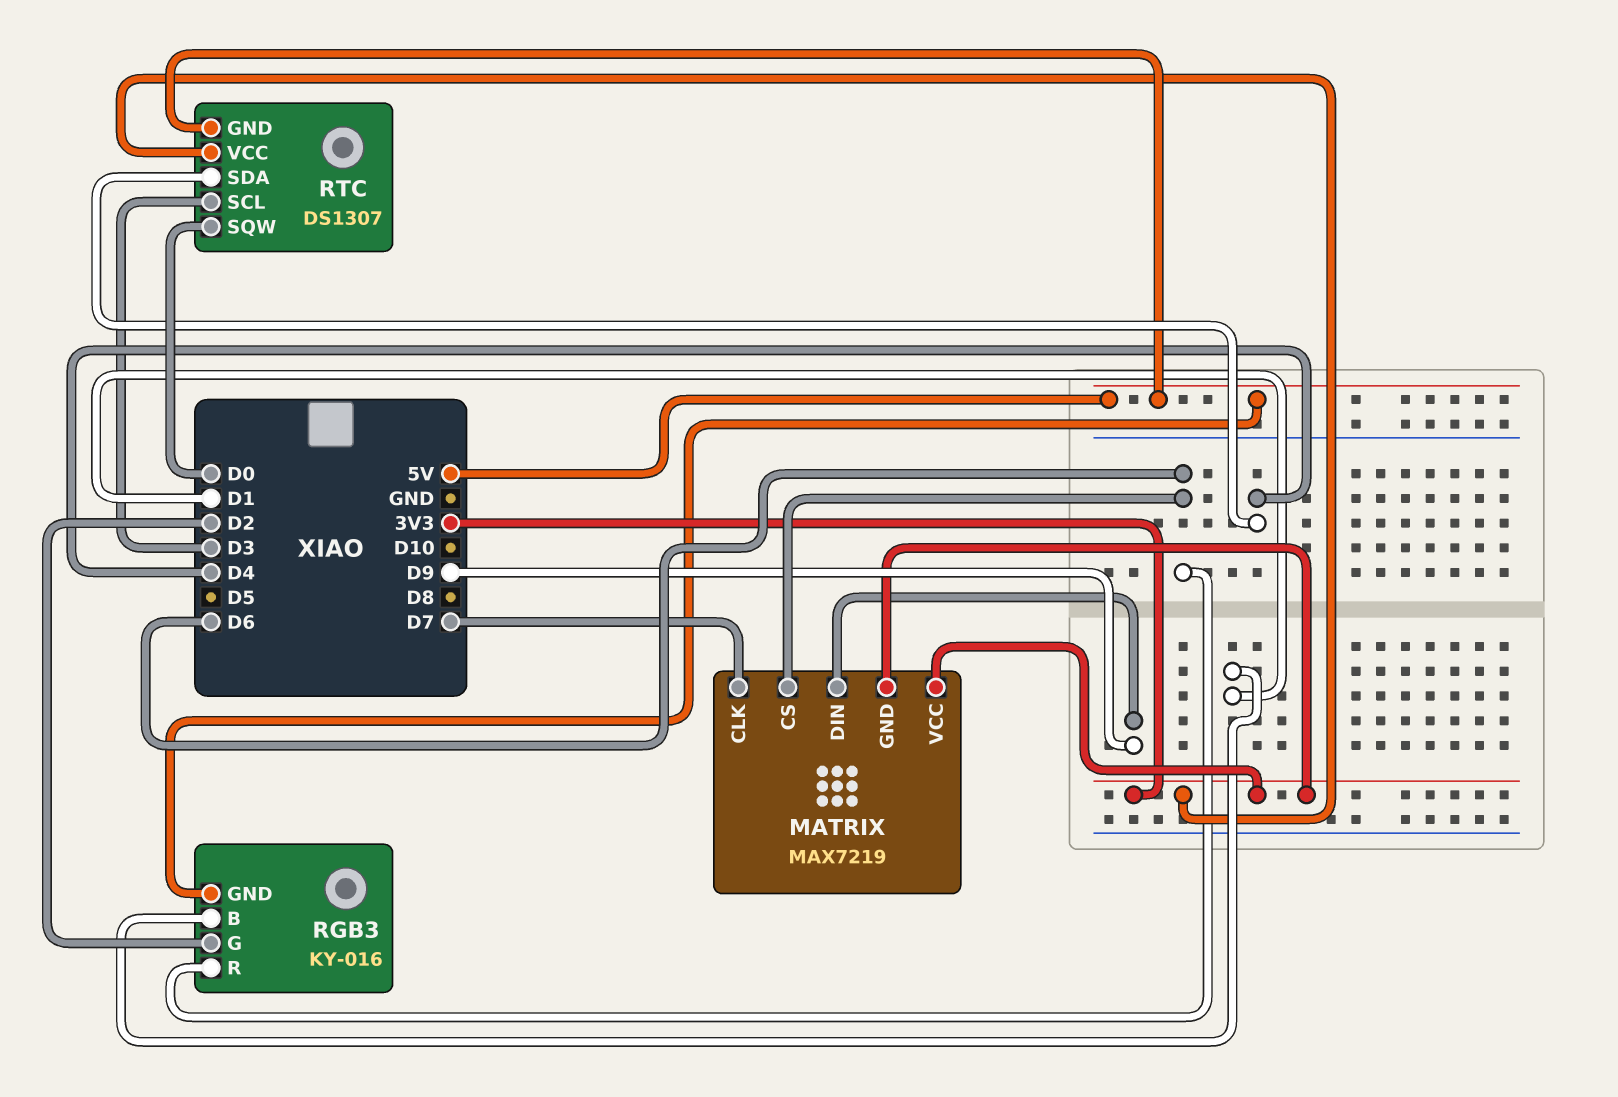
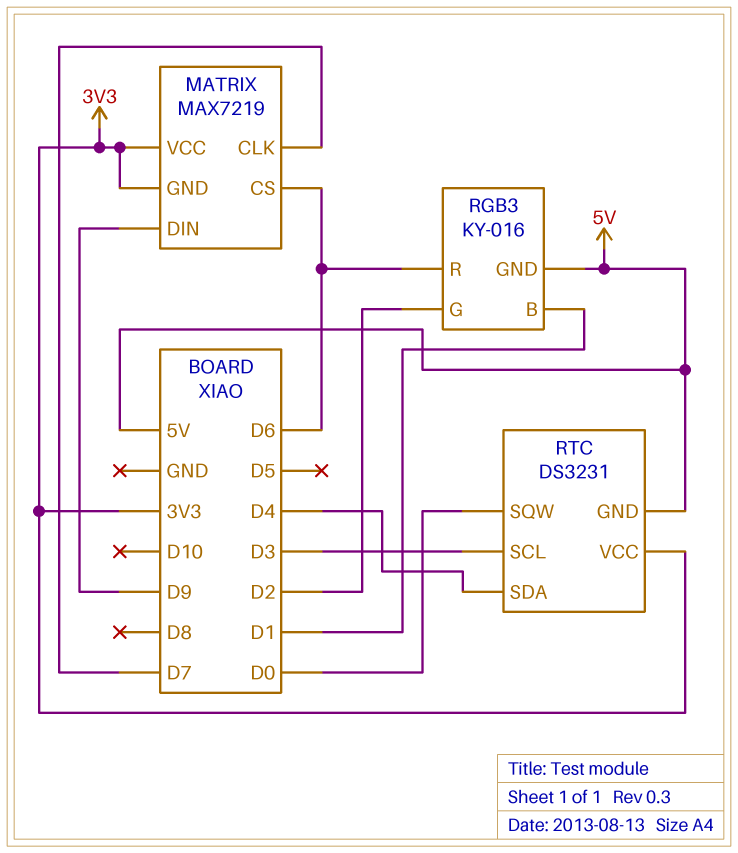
RTC: DS1307 -> DS3231

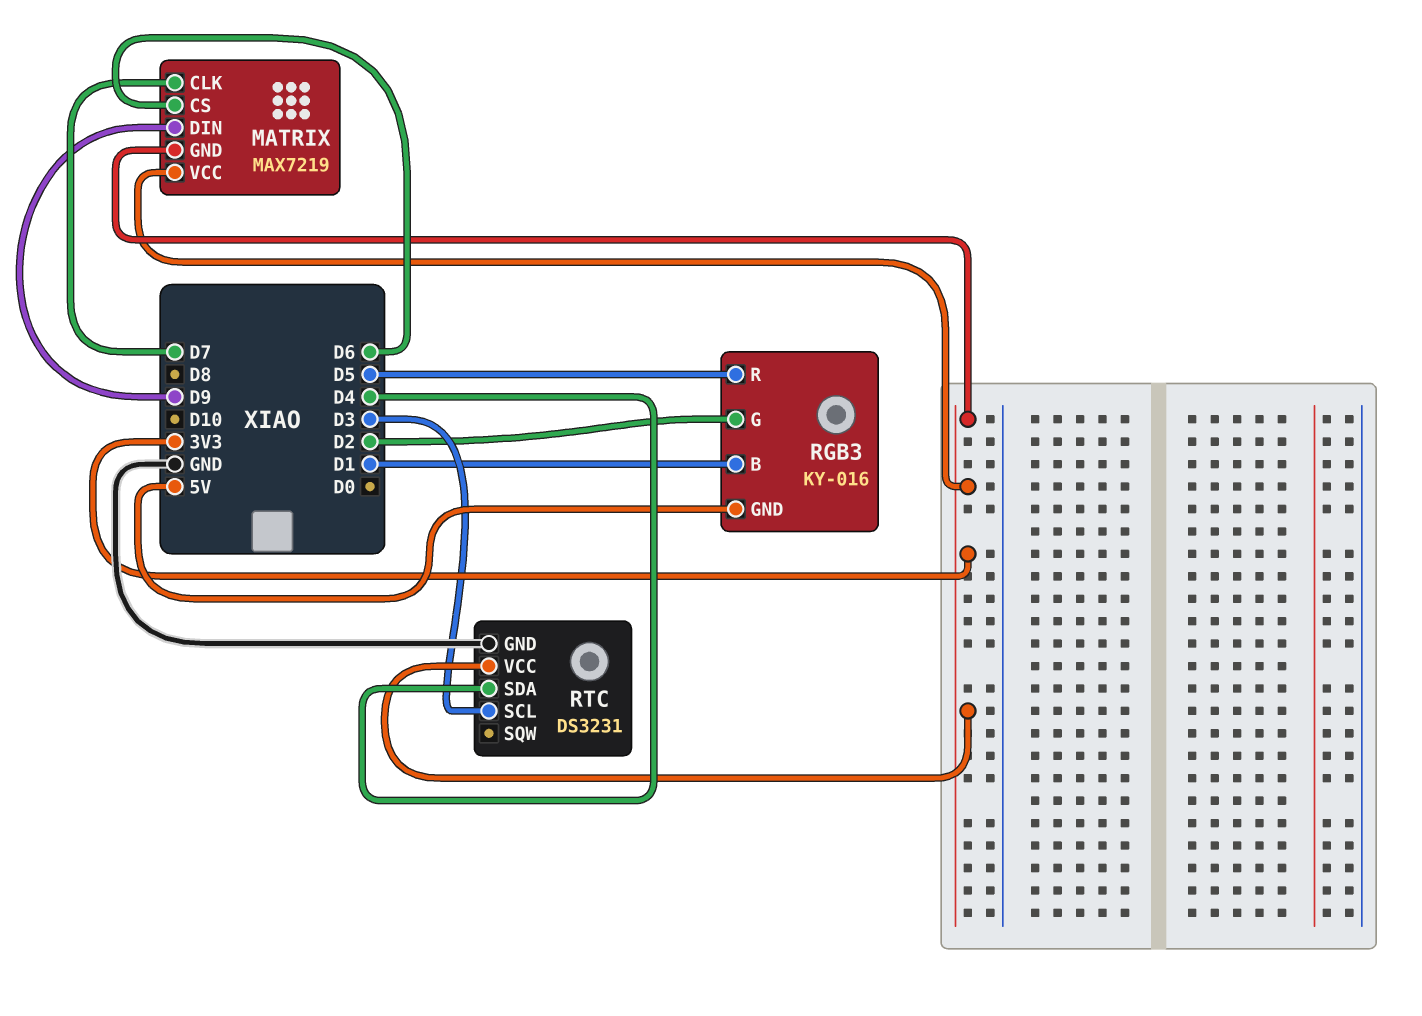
RGB3 pin R: D6 -> D5
RTC pin GND: 5V -> GND
RTC pin SQW: D0 -> none

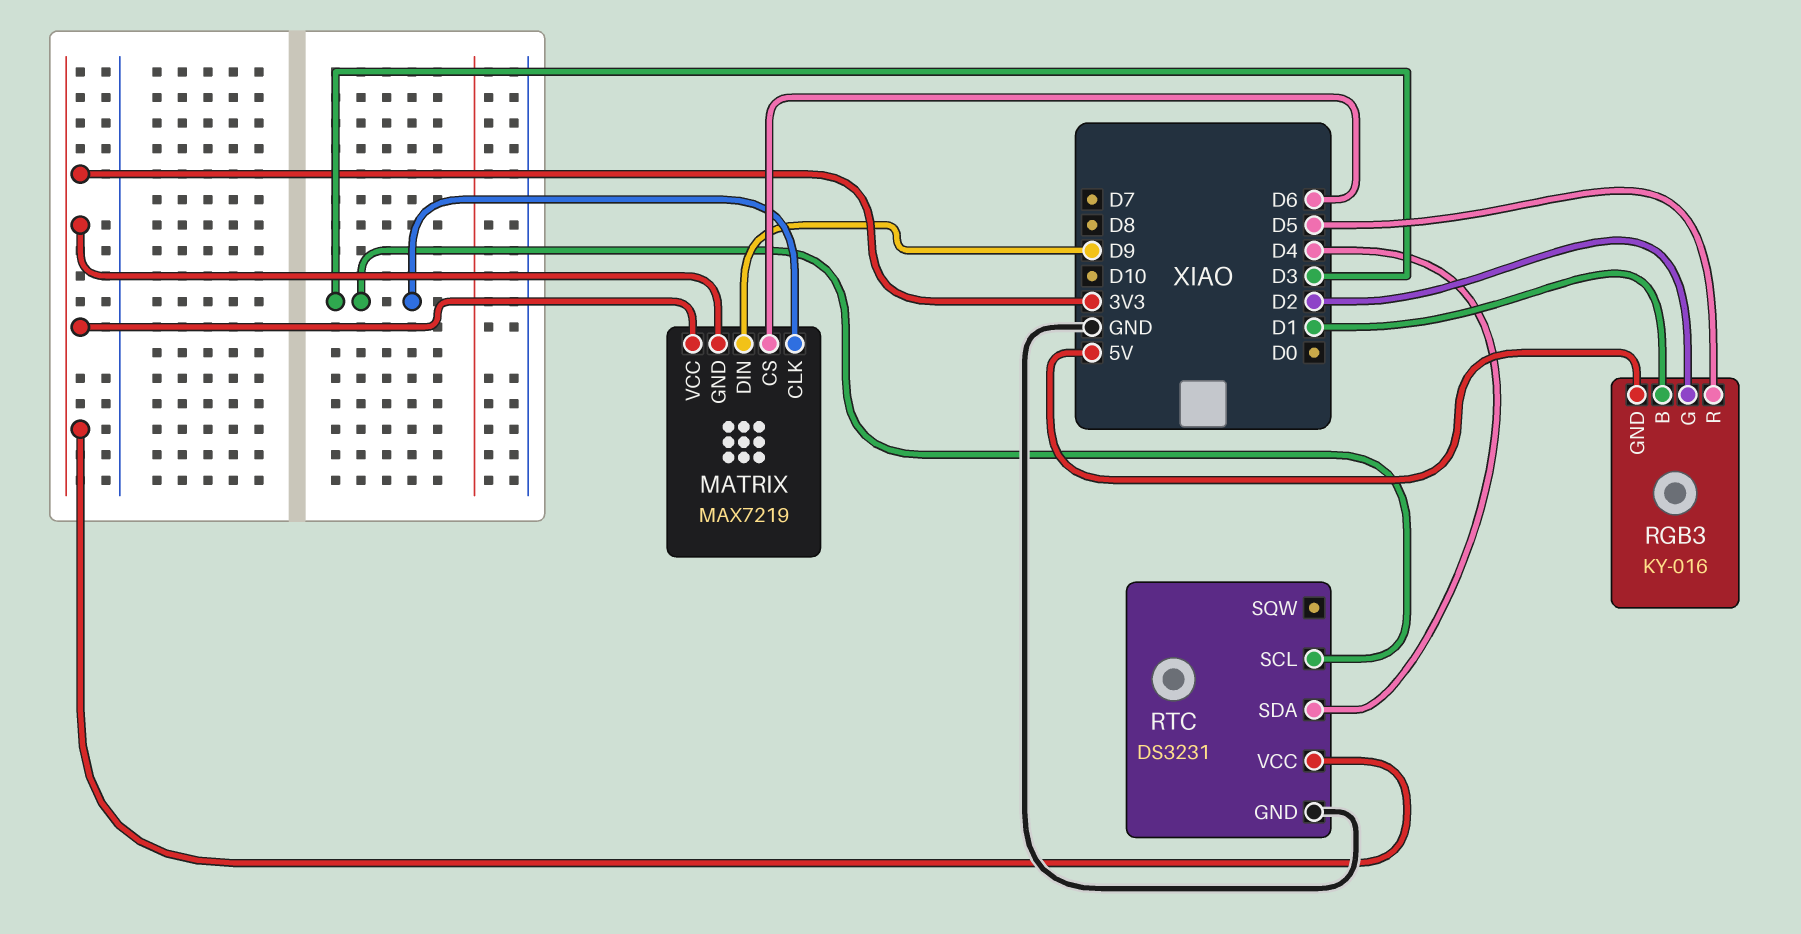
MATRIX pin CLK: D7 -> D3

